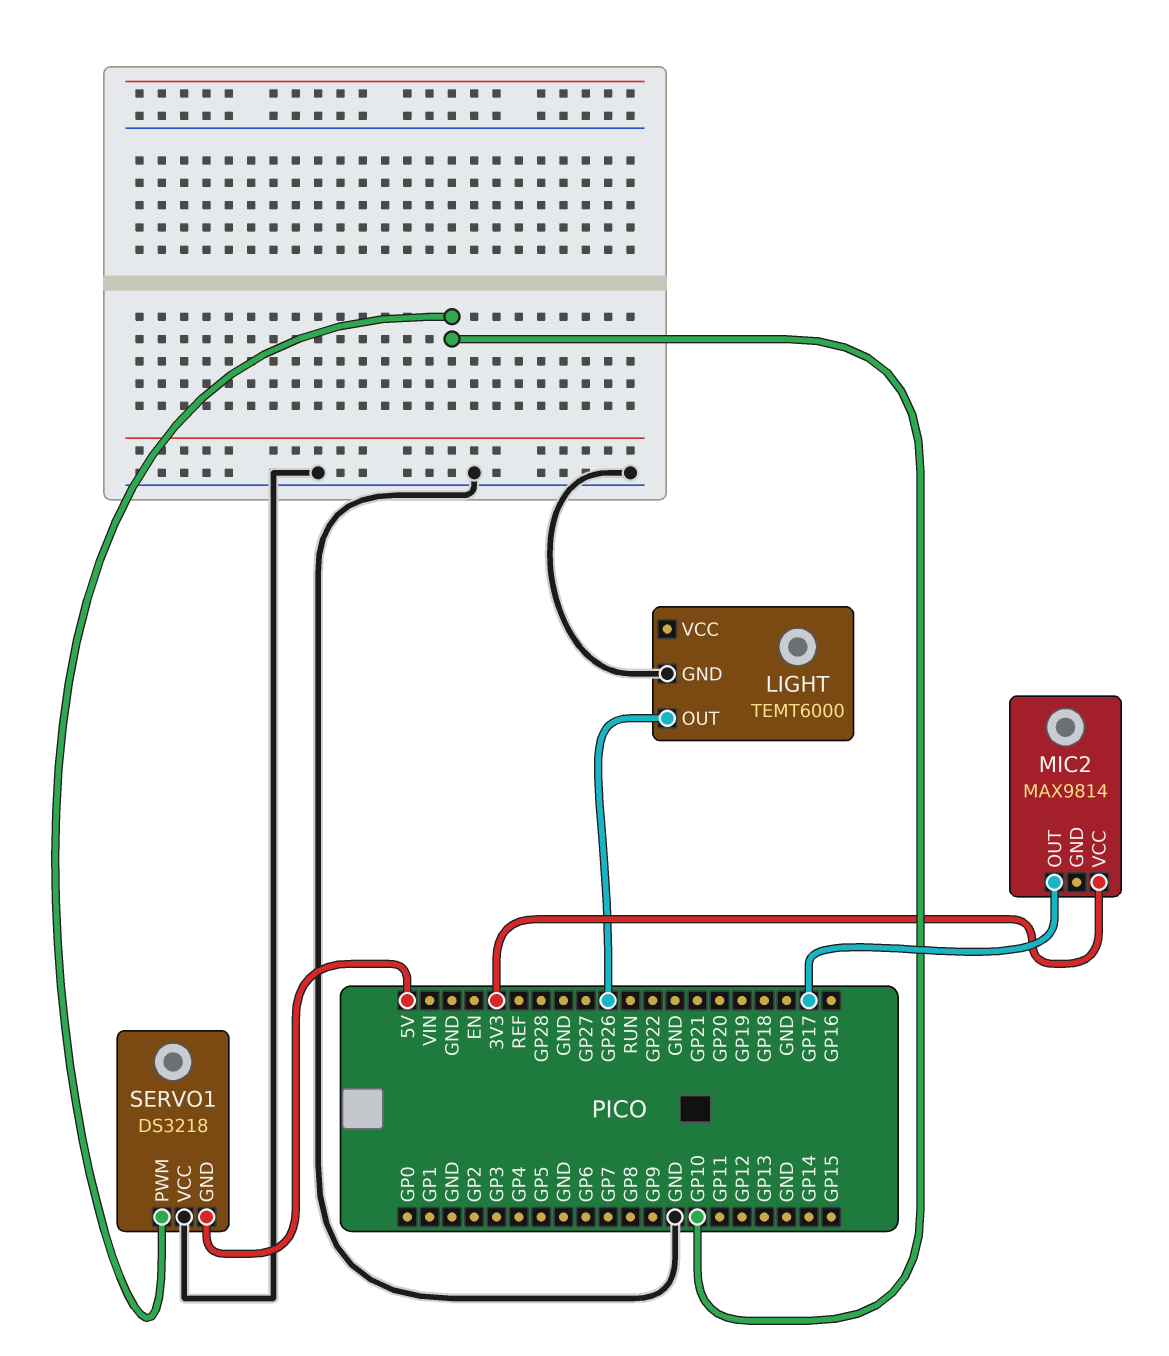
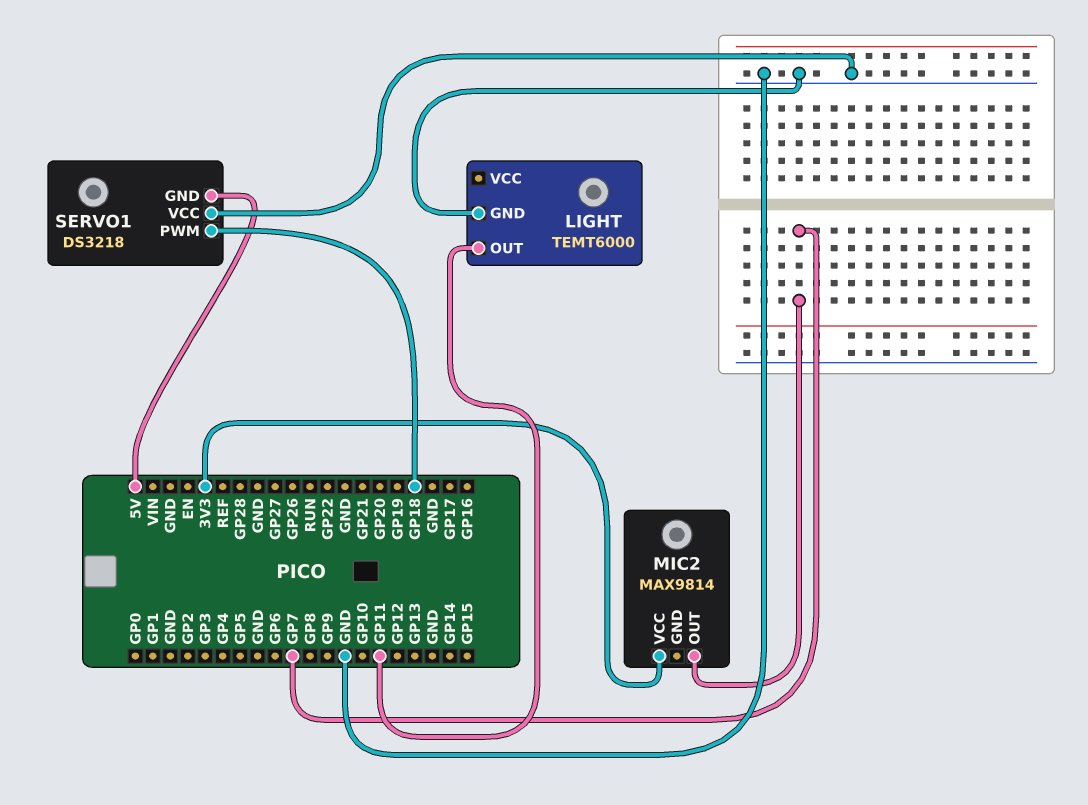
LIGHT pin OUT: GP26 -> GP11
MIC2 pin OUT: GP17 -> GP7
SERVO1 pin PWM: GP10 -> GP18

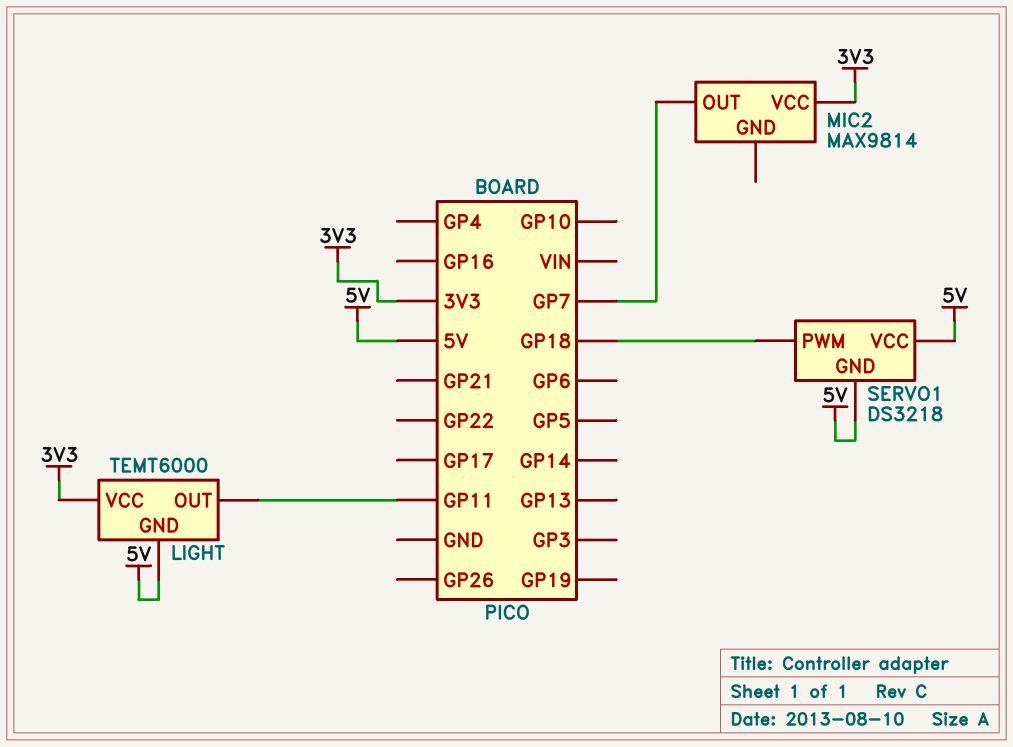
LIGHT pin GND: GND -> 5V
LIGHT pin VCC: none -> 3V3
SERVO1 pin VCC: GND -> 5V

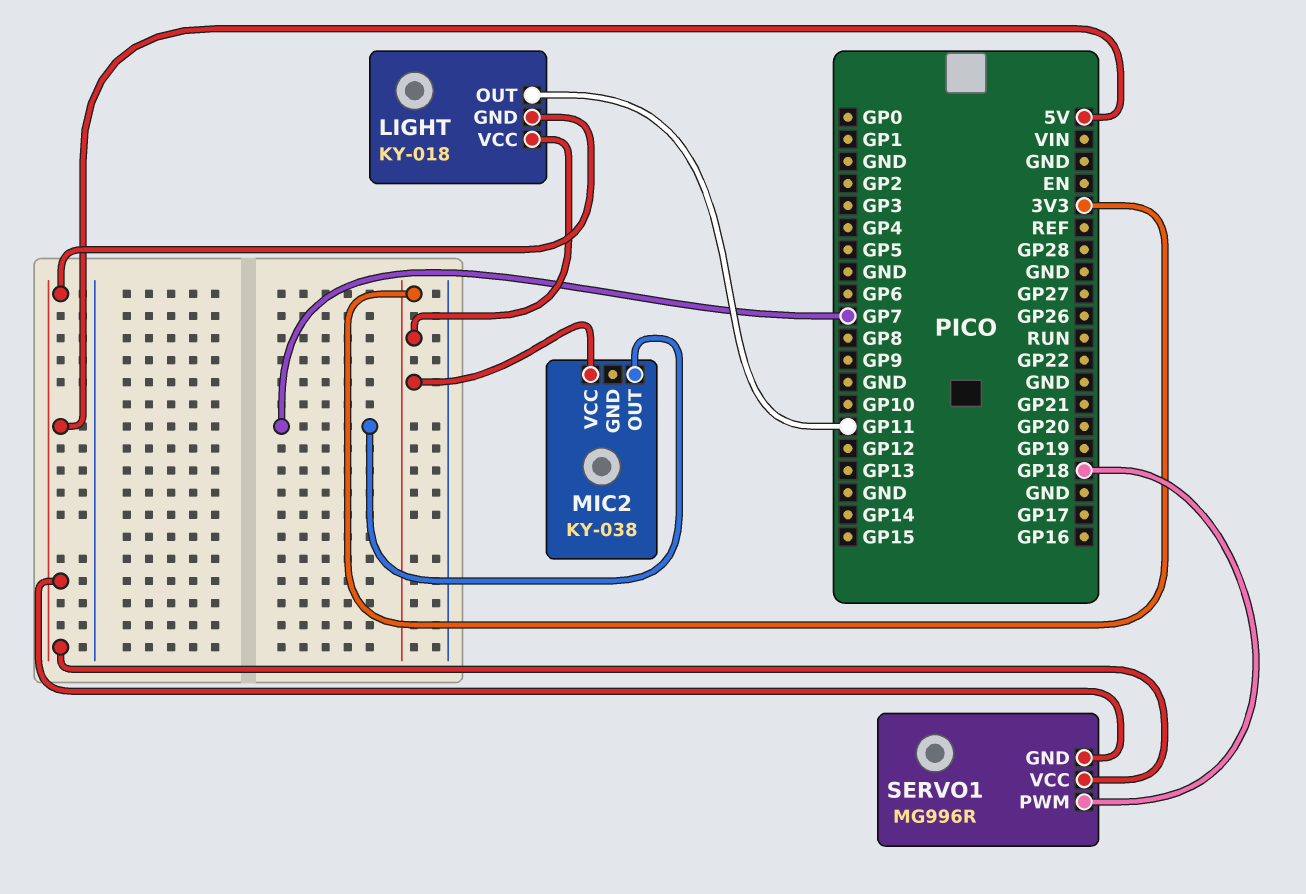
LIGHT: TEMT6000 -> KY-018
MIC2: MAX9814 -> KY-038
SERVO1: DS3218 -> MG996R

